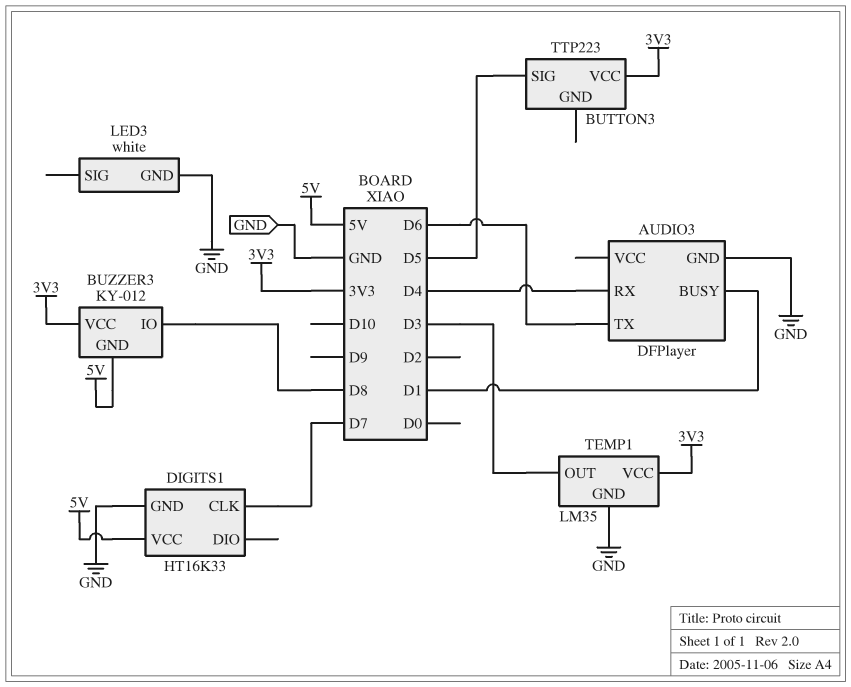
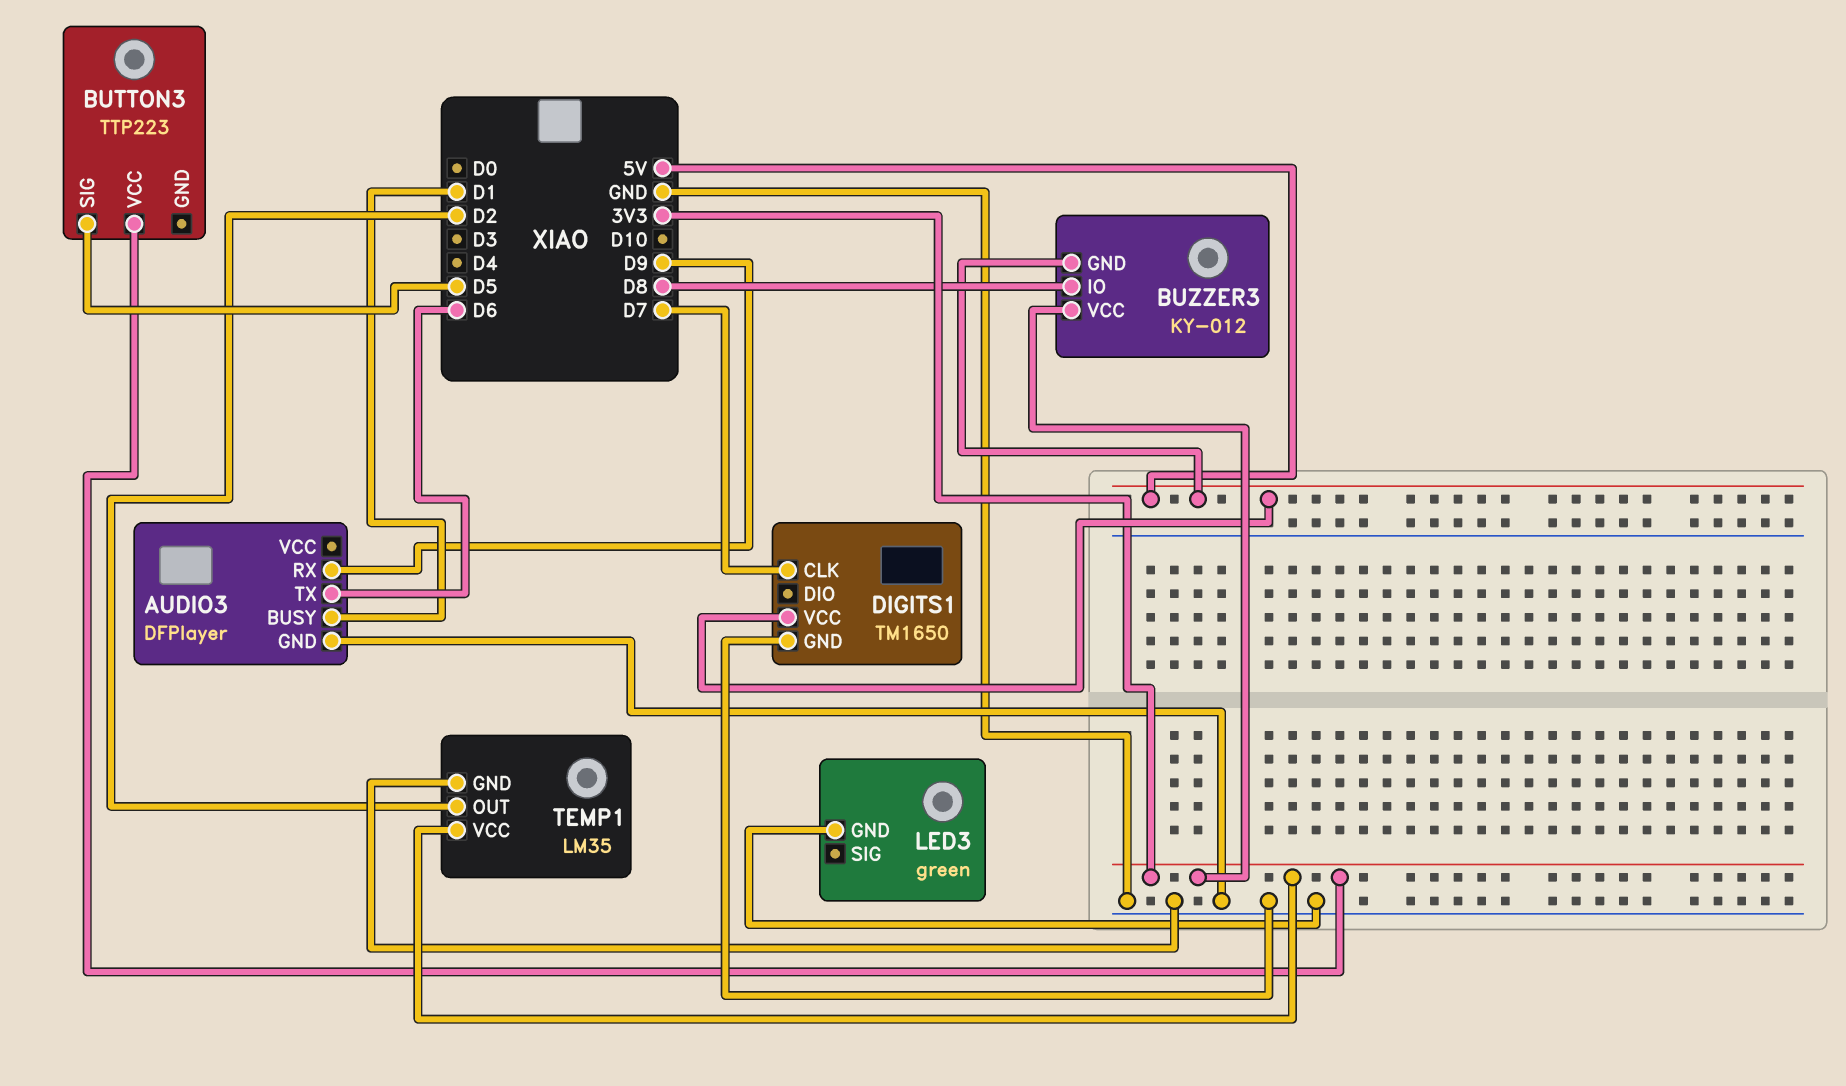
AUDIO3 pin RX: D4 -> D9
DIGITS1: HT16K33 -> TM1650
LED3: white -> green
TEMP1 pin OUT: D3 -> D2

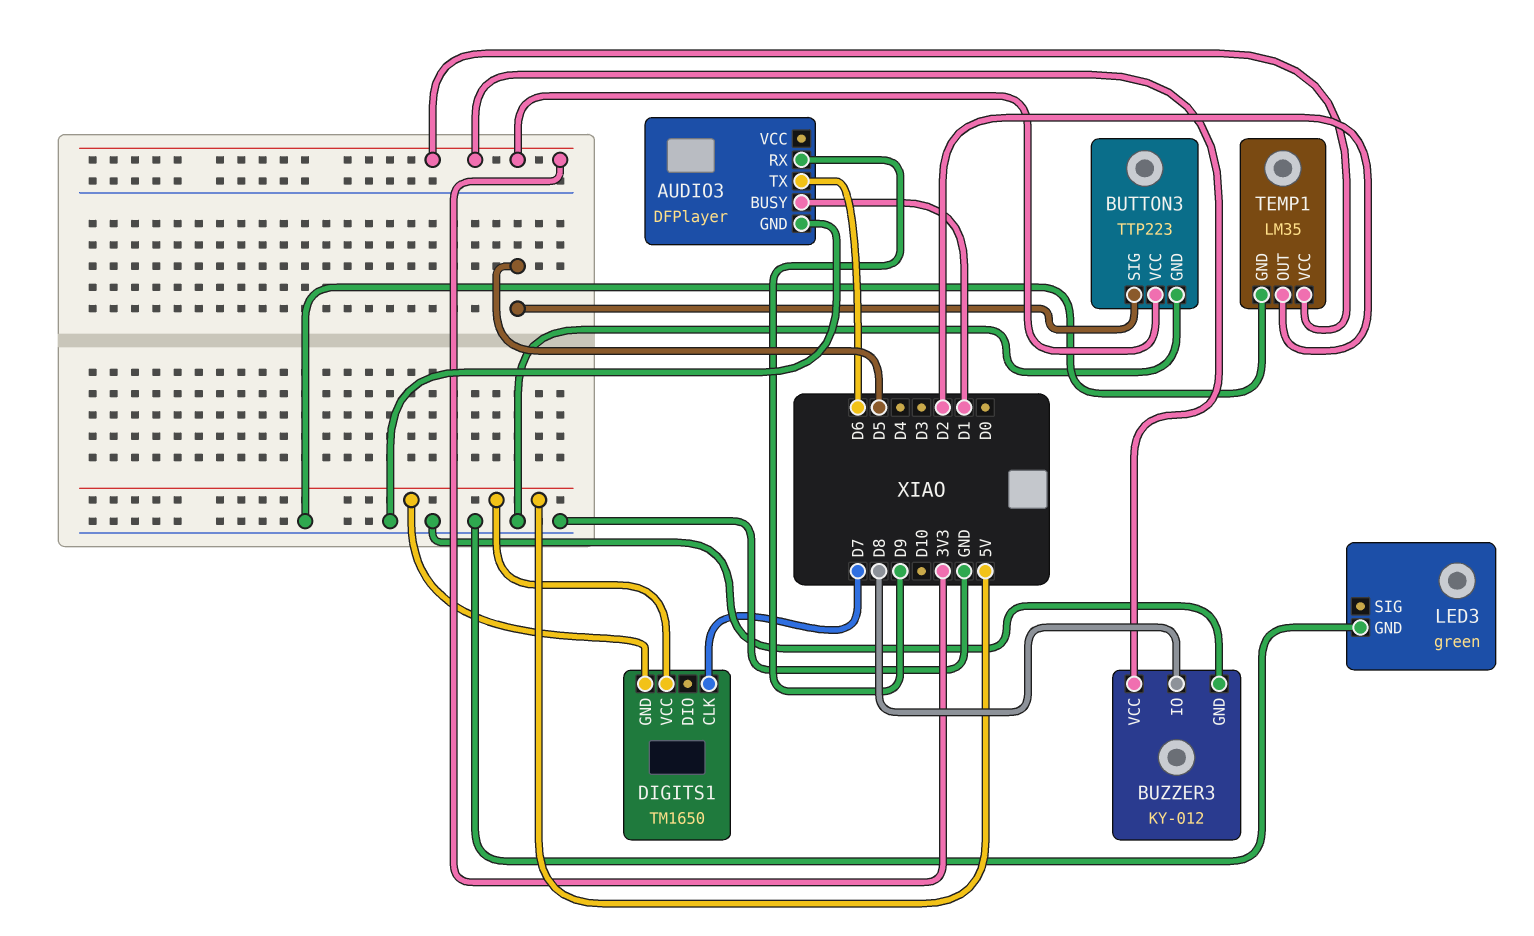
BUTTON3 pin GND: none -> GND
BUZZER3 pin GND: 5V -> GND
DIGITS1 pin GND: GND -> 5V

